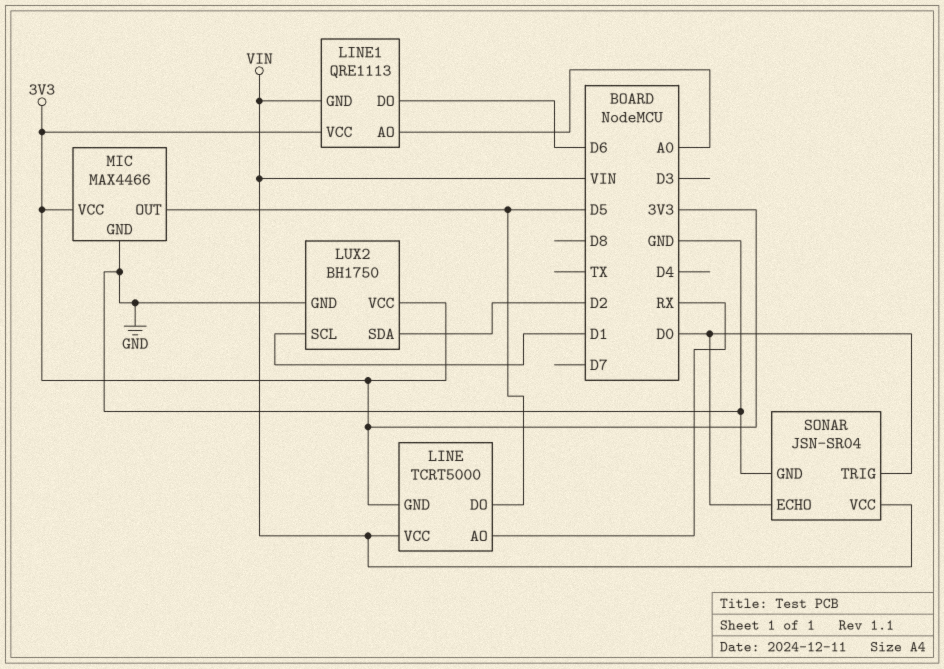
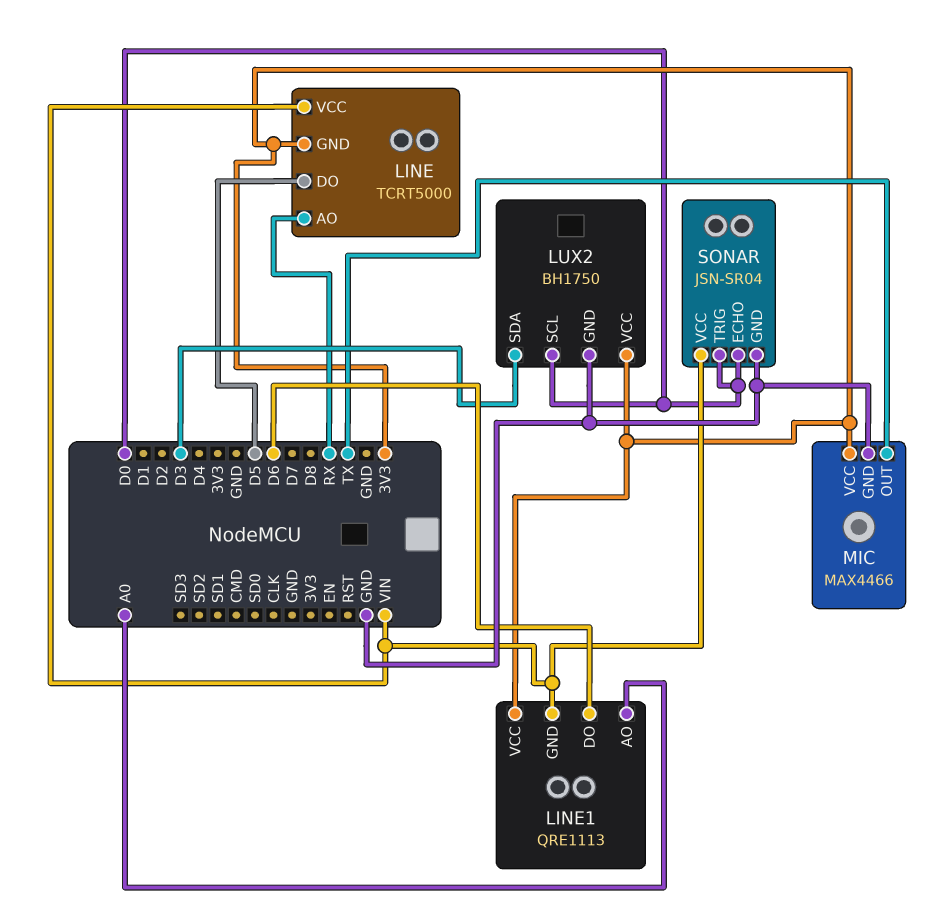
LUX2 pin SCL: D1 -> D0
LUX2 pin SDA: D2 -> D3
MIC pin OUT: D5 -> TX

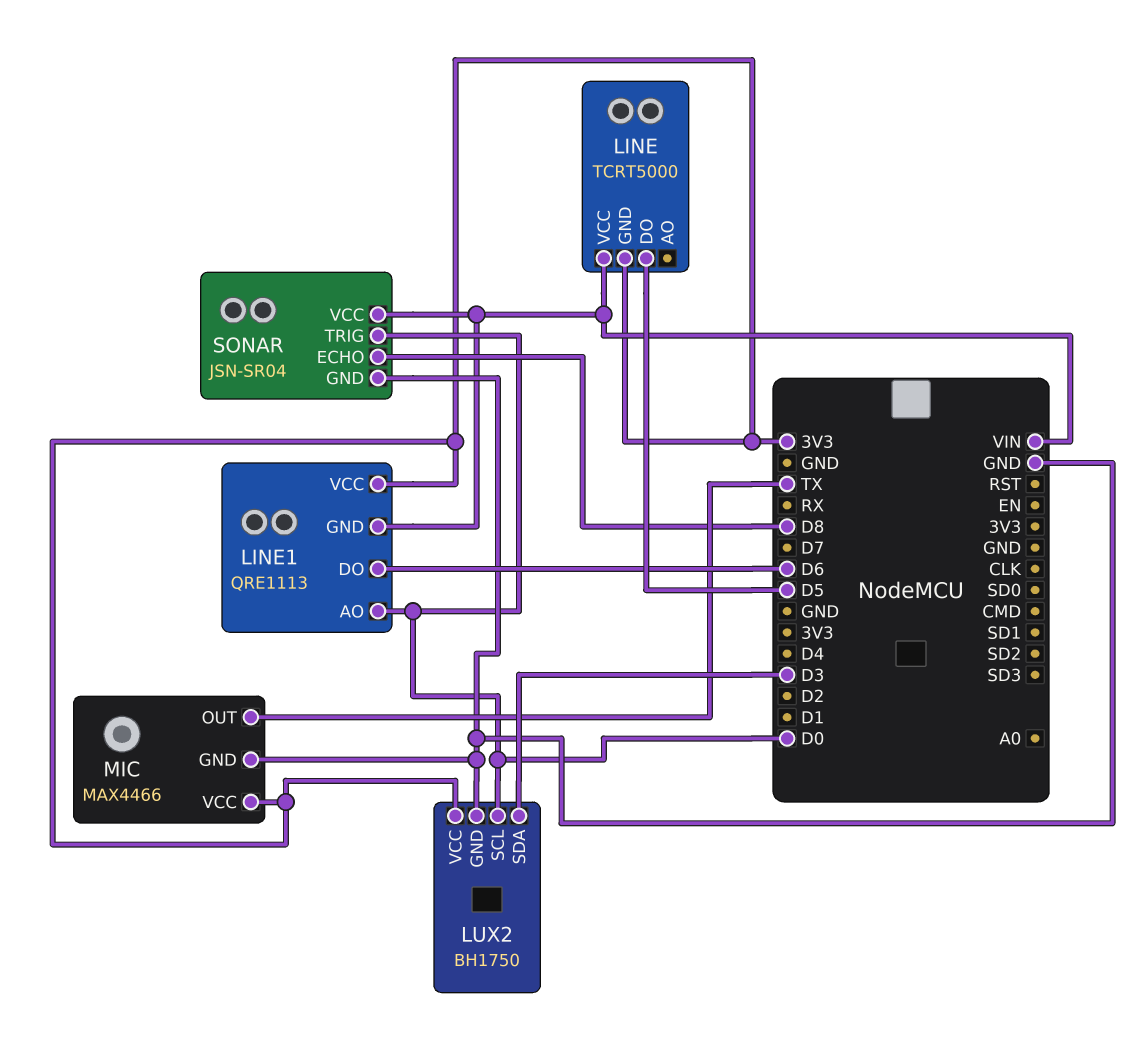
LINE pin AO: RX -> none
LINE1 pin AO: A0 -> D0
SONAR pin ECHO: D0 -> D8

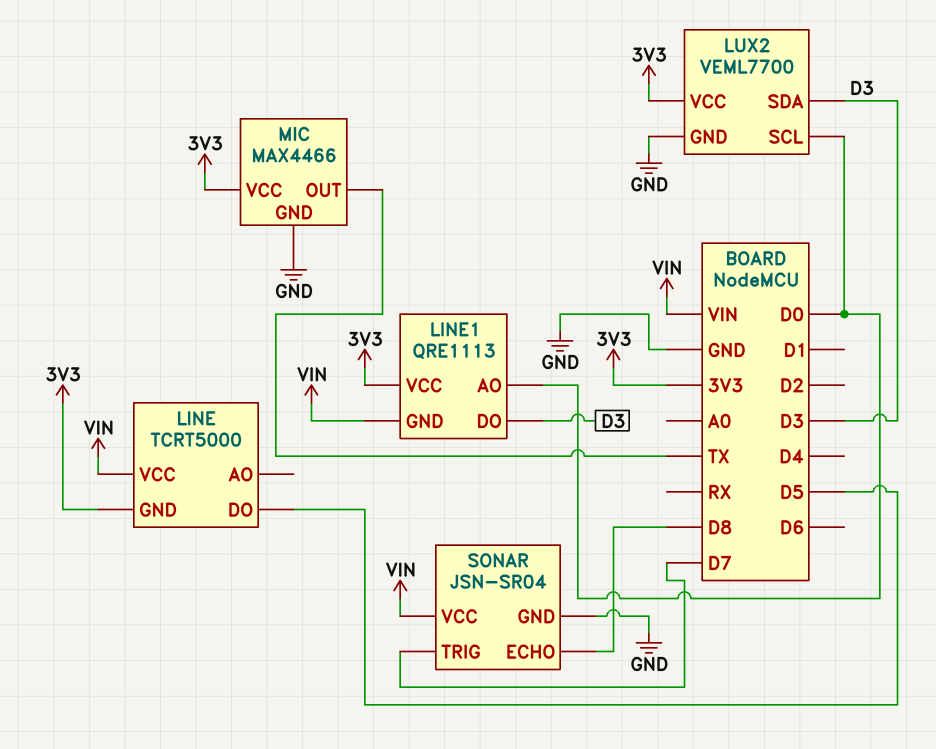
LINE1 pin DO: D6 -> D3
LUX2: BH1750 -> VEML7700
SONAR pin TRIG: D0 -> D7

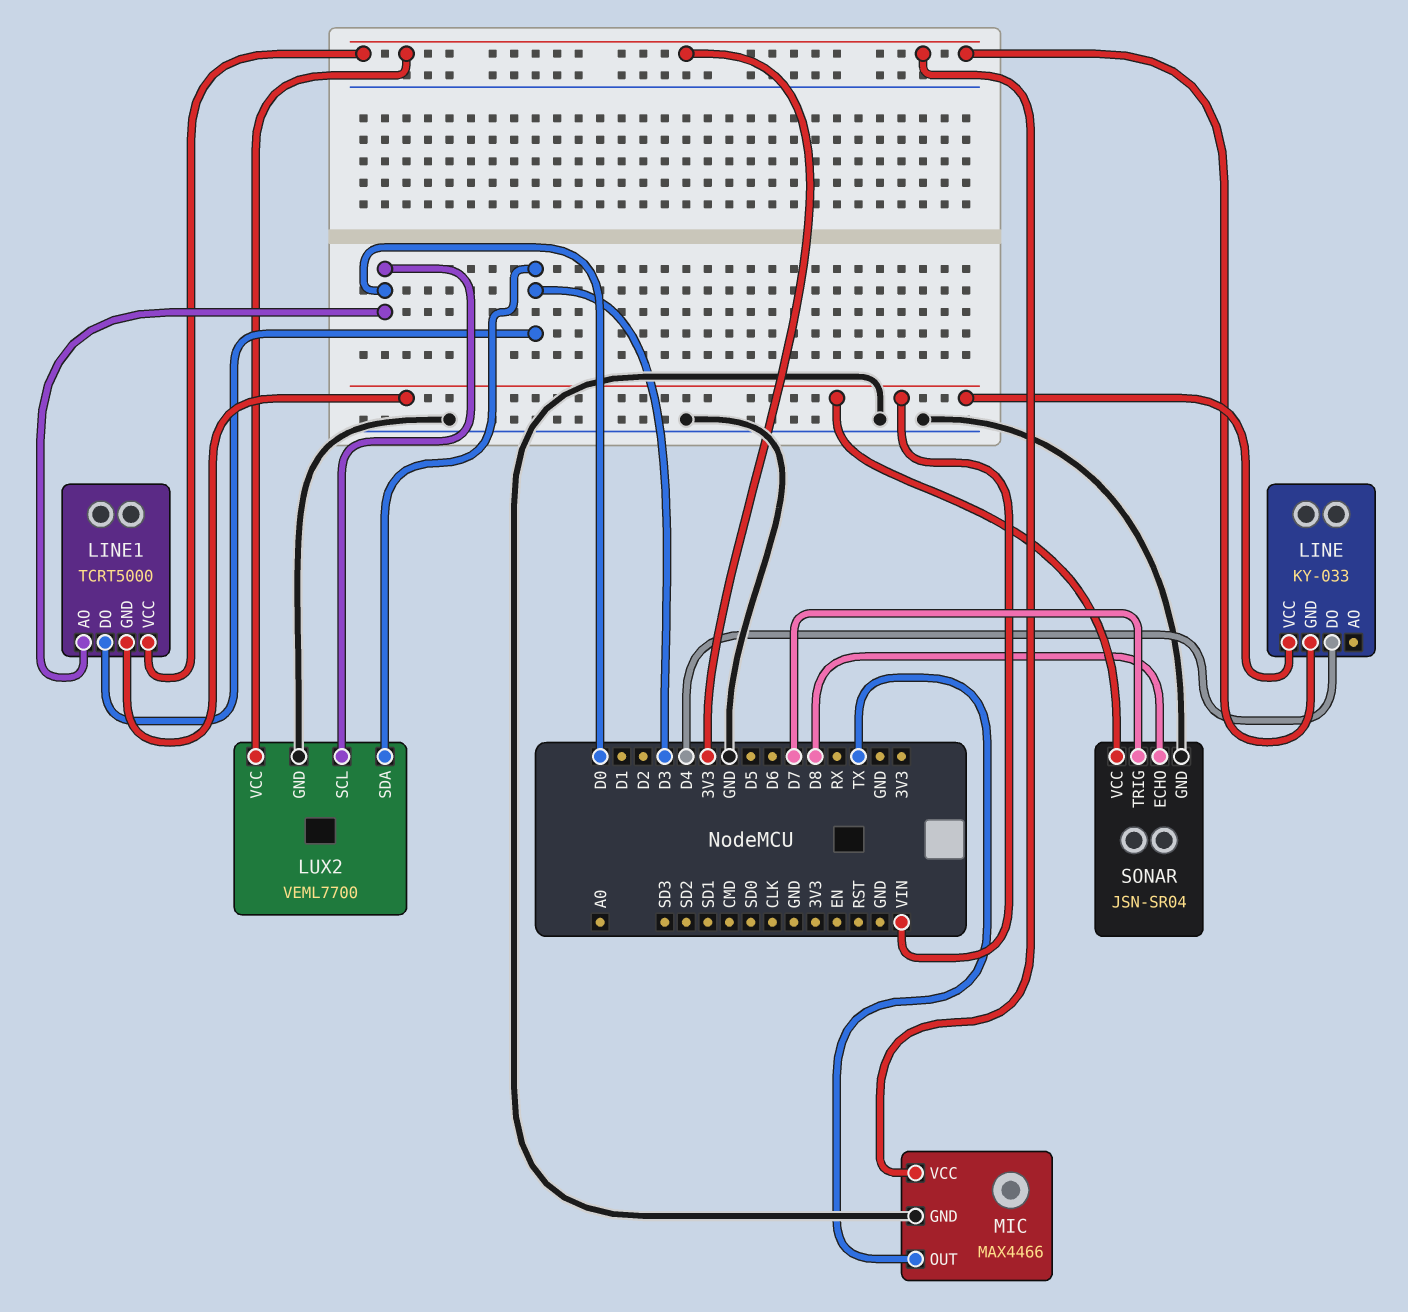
LINE: TCRT5000 -> KY-033
LINE pin DO: D5 -> D4
LINE1: QRE1113 -> TCRT5000

